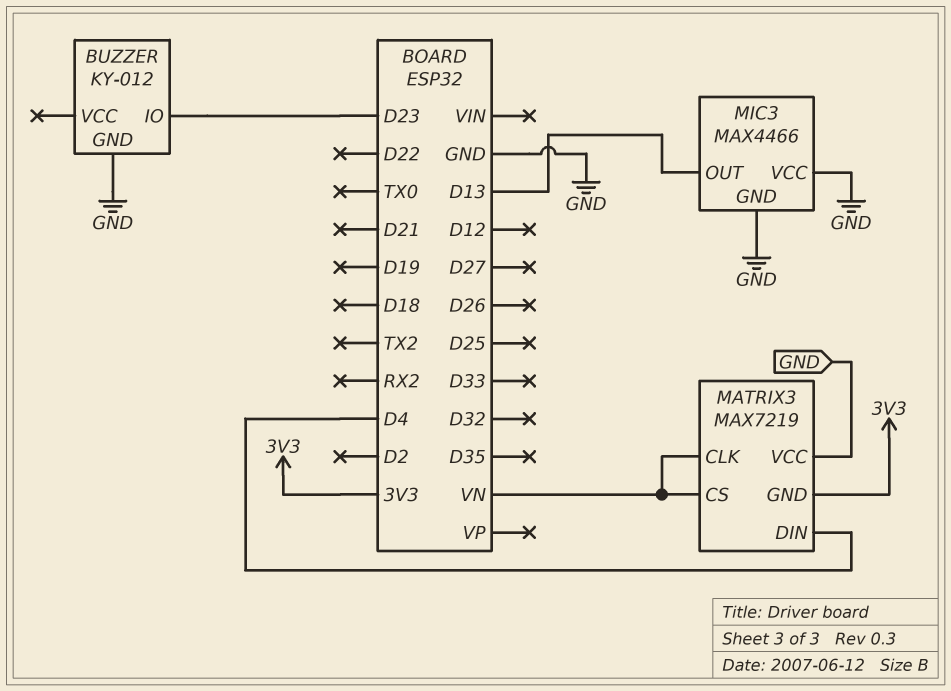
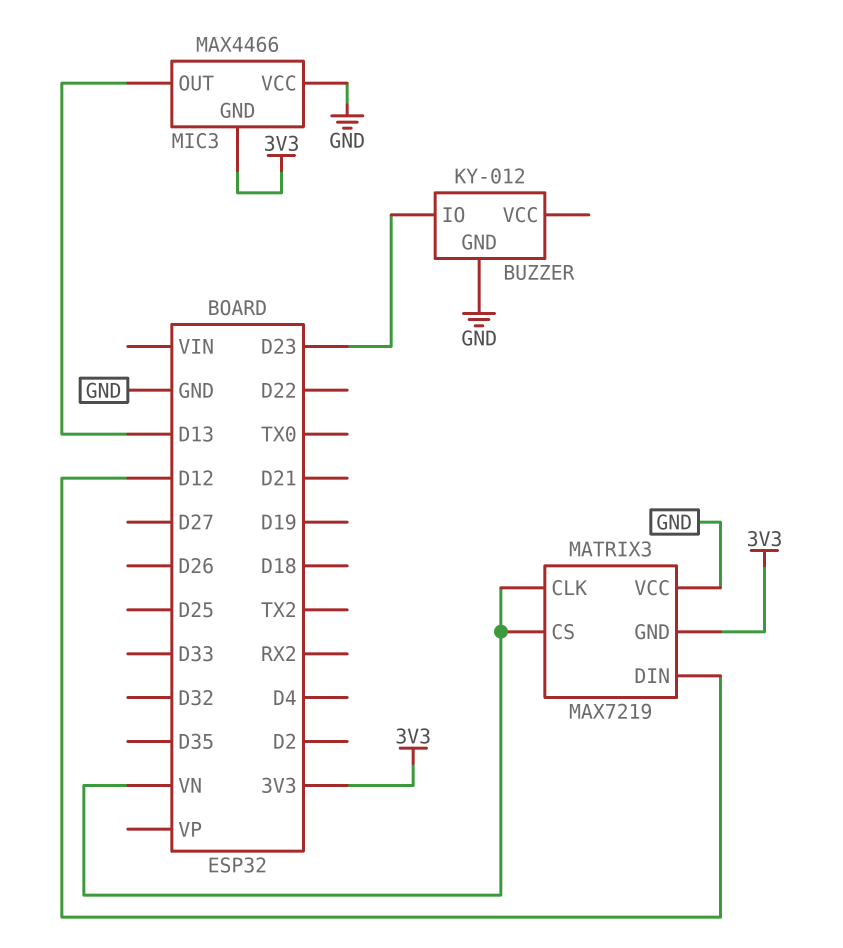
MATRIX3 pin DIN: D4 -> D12
MIC3 pin GND: GND -> 3V3

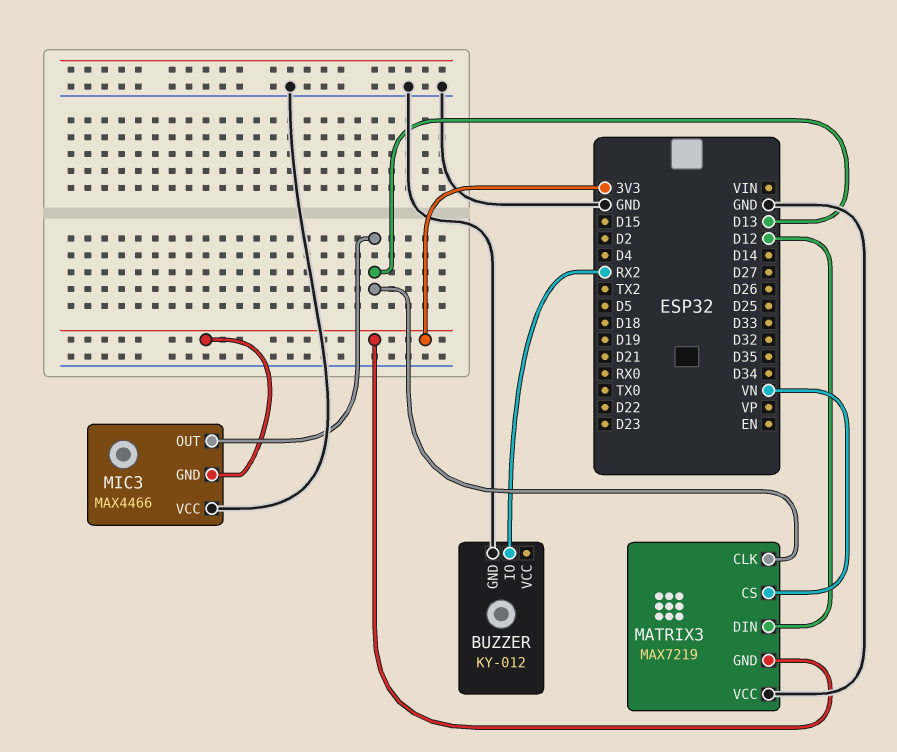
BUZZER pin IO: D23 -> RX2
MATRIX3 pin CLK: VN -> D13

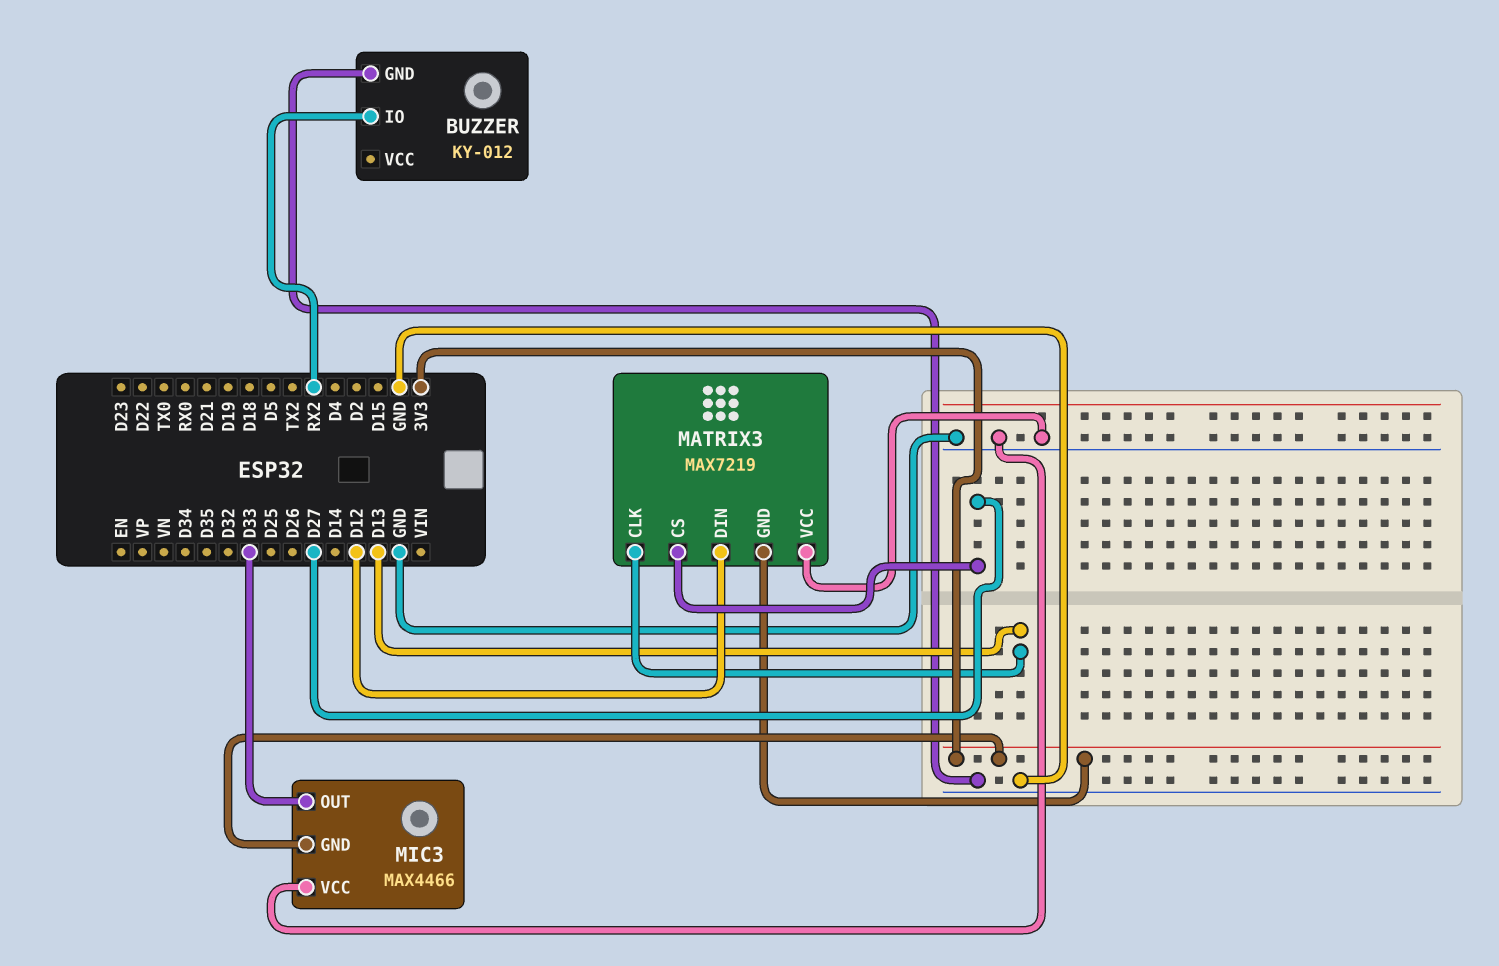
MATRIX3 pin CS: VN -> D27
MIC3 pin OUT: D13 -> D33

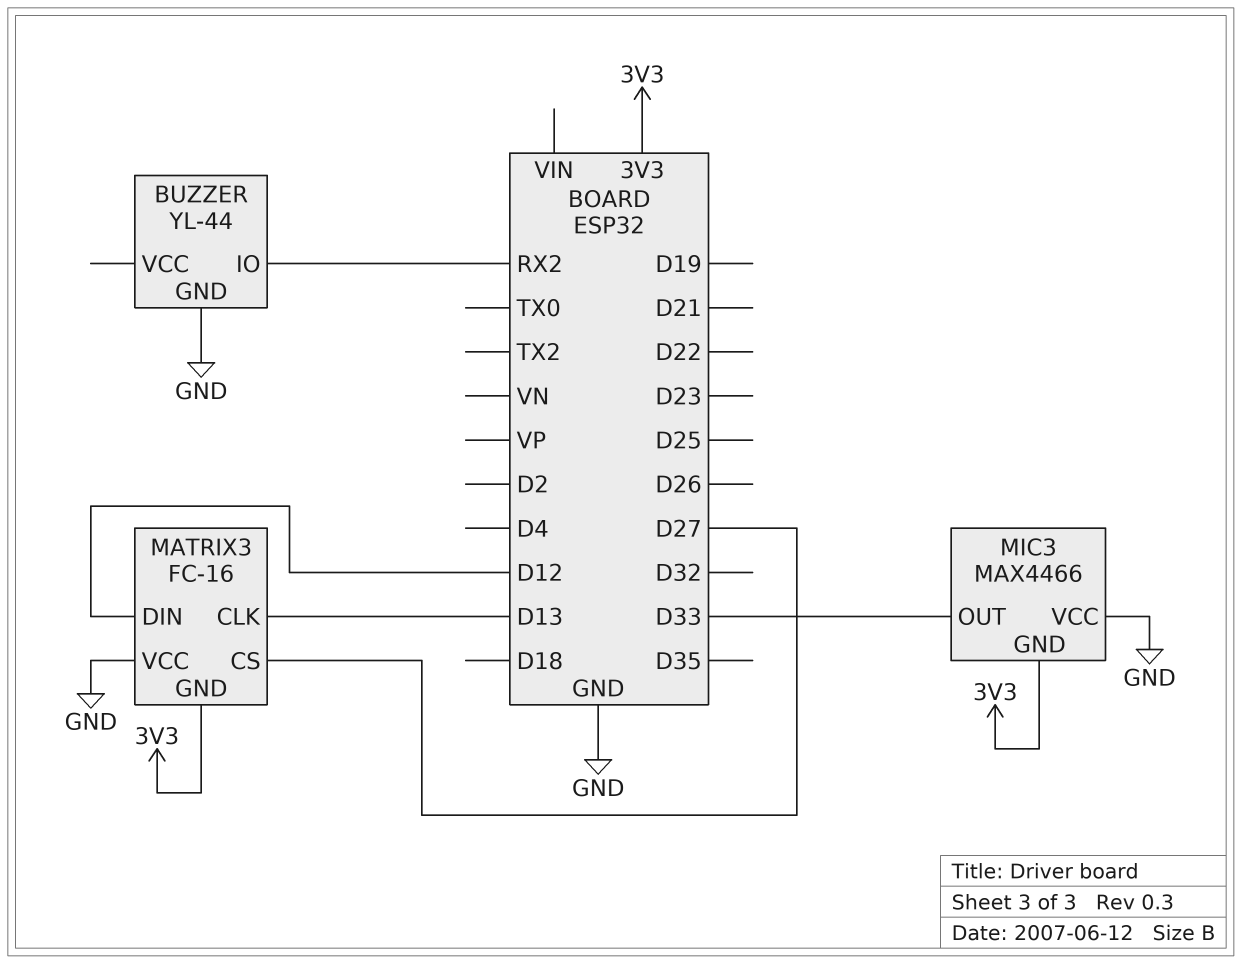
BUZZER: KY-012 -> YL-44
MATRIX3: MAX7219 -> FC-16

